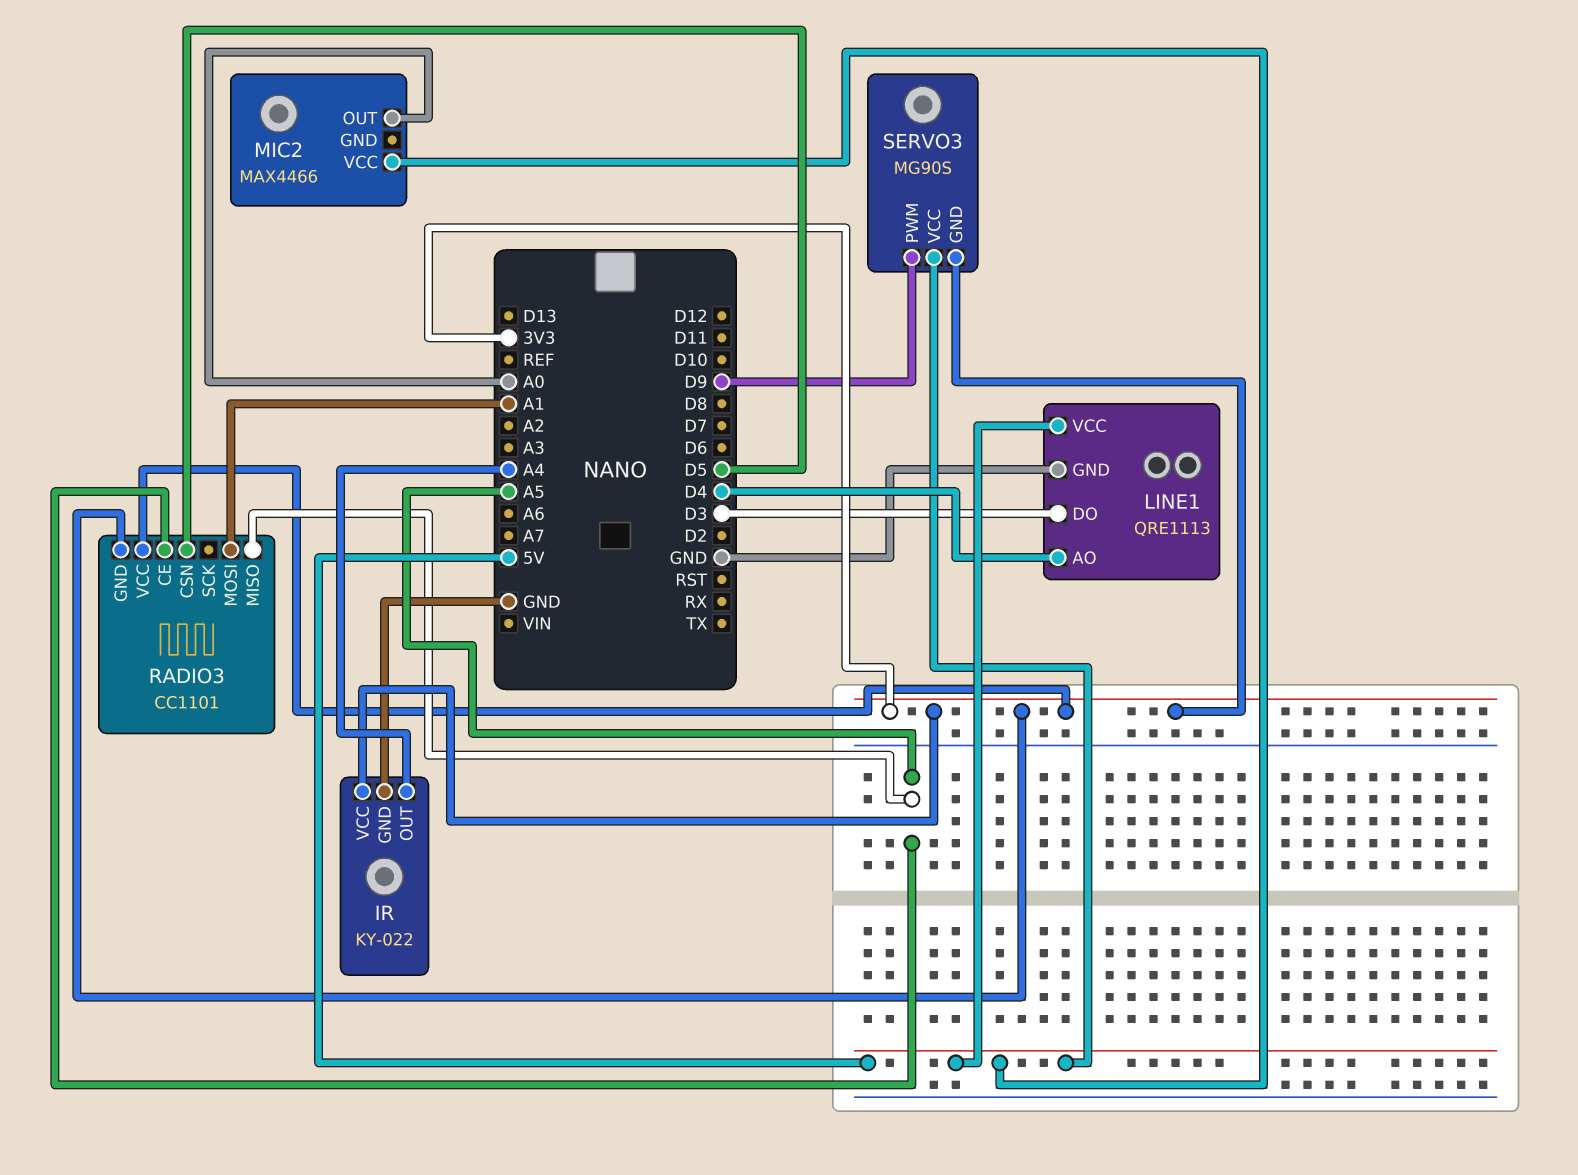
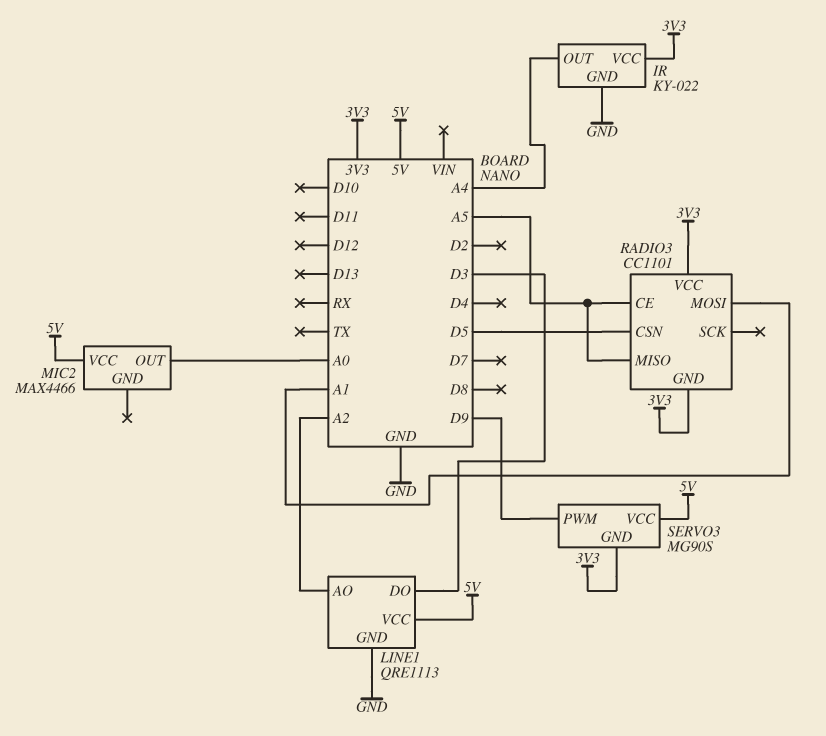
LINE1 pin AO: D4 -> A2

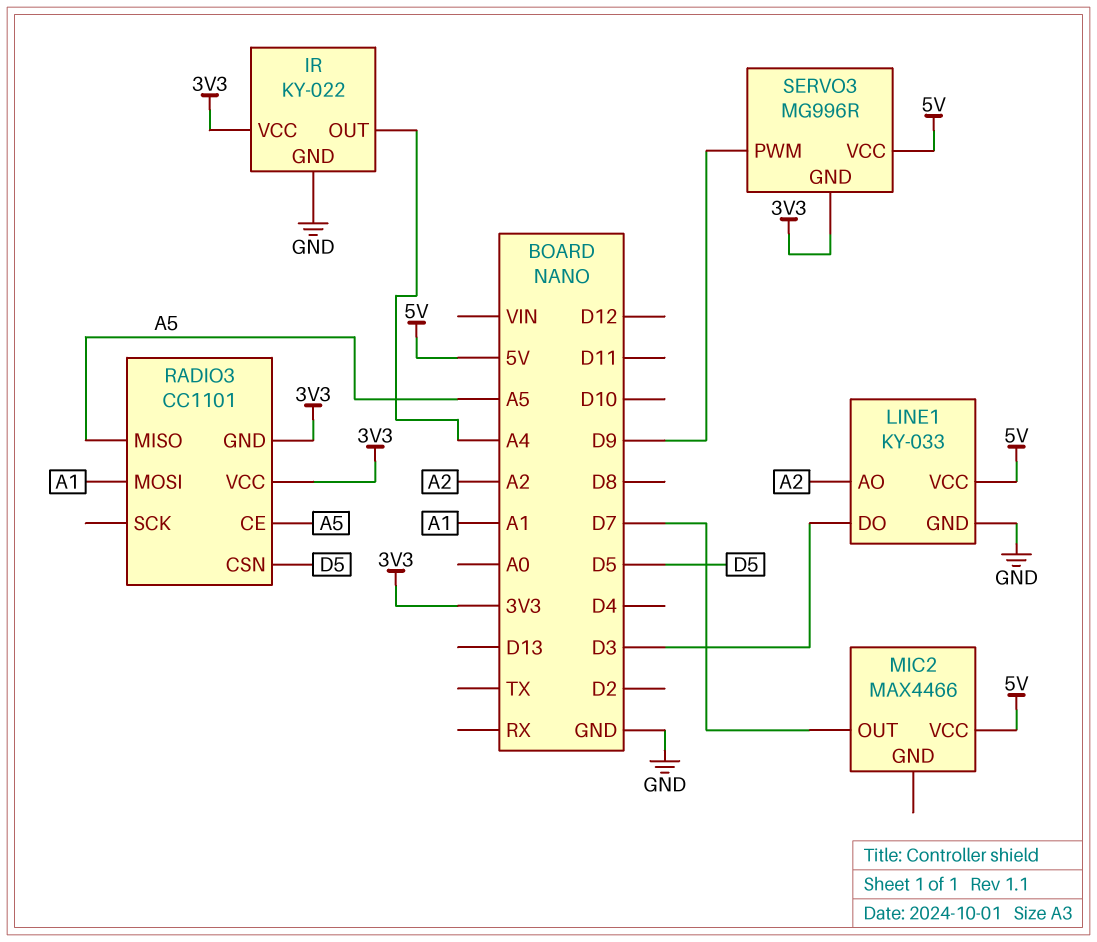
LINE1: QRE1113 -> KY-033
MIC2 pin OUT: A0 -> D7
SERVO3: MG90S -> MG996R

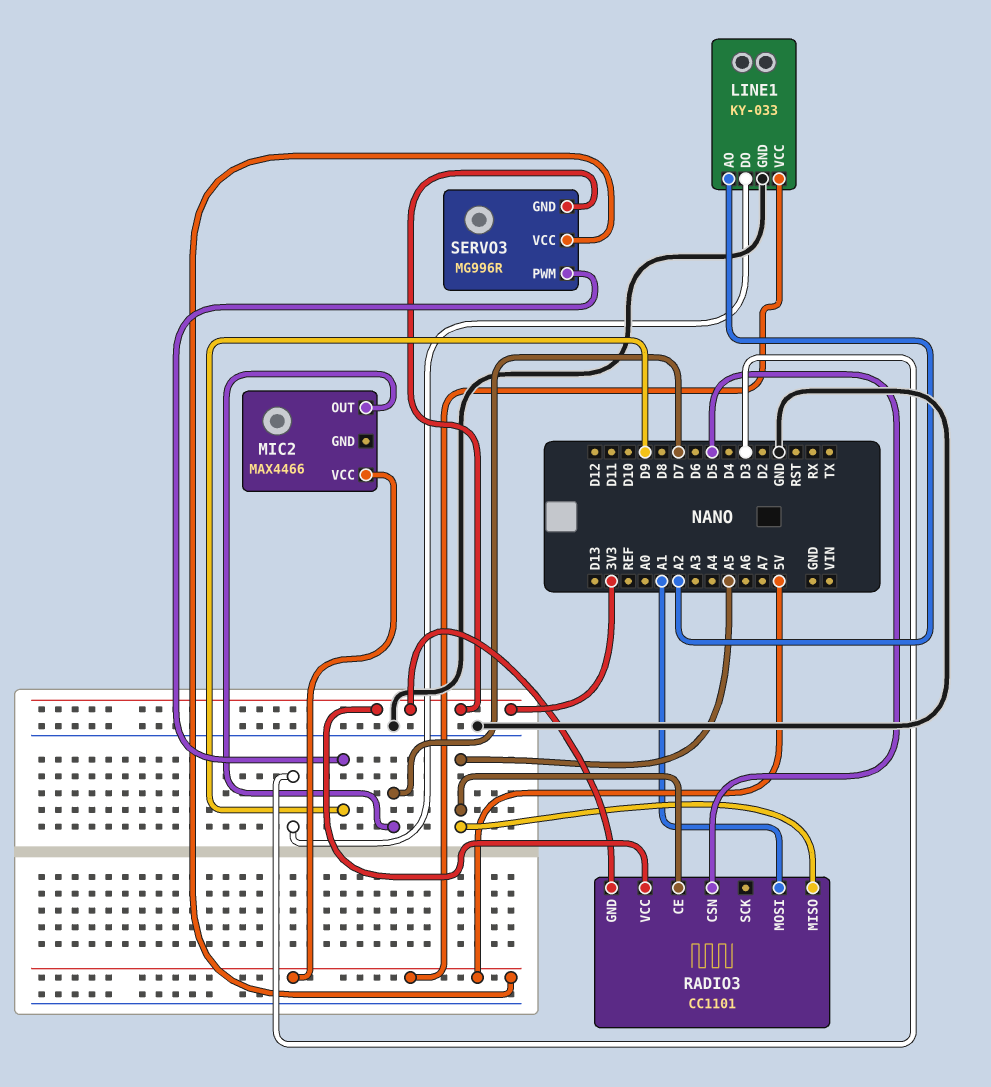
IR: KY-022 -> none
IR pin GND: GND -> none
IR pin OUT: A4 -> none
IR pin VCC: 3V3 -> none

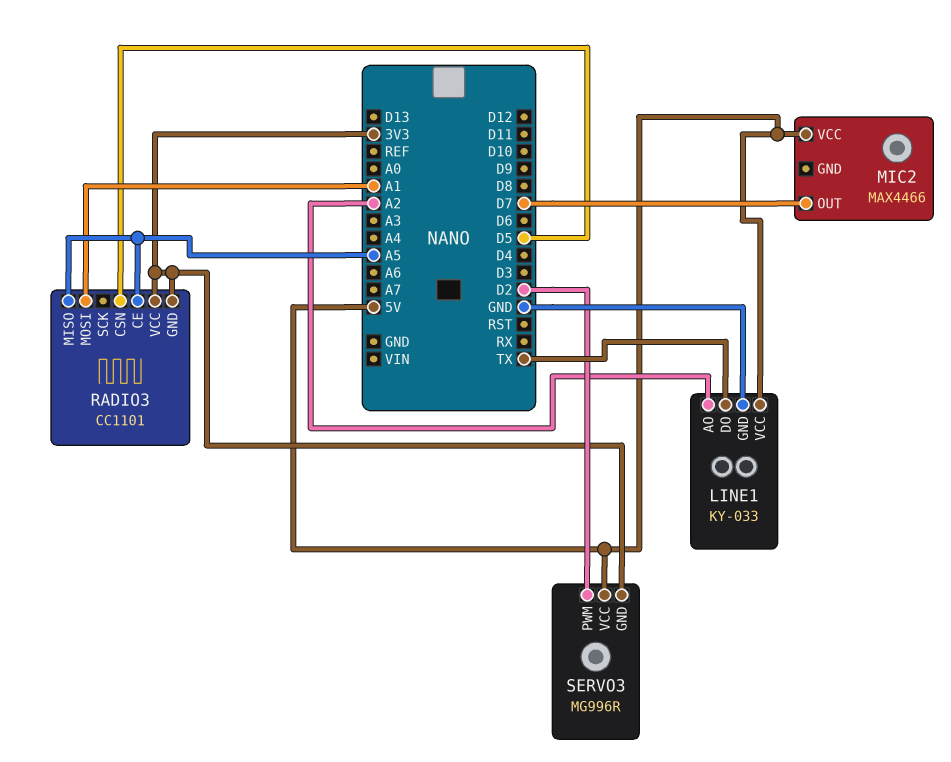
LINE1 pin DO: D3 -> TX
SERVO3 pin PWM: D9 -> D2

